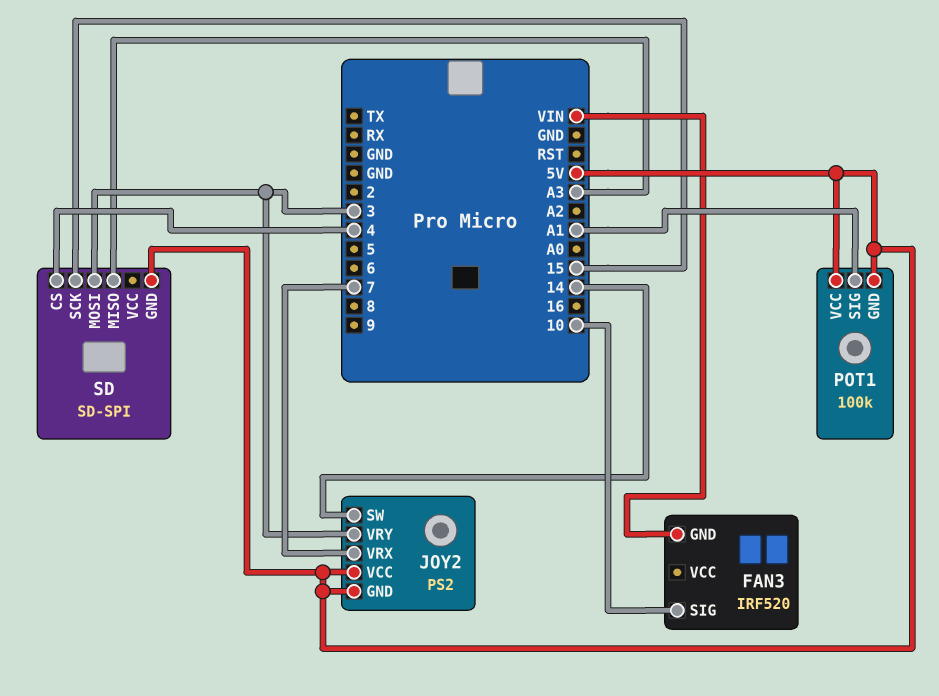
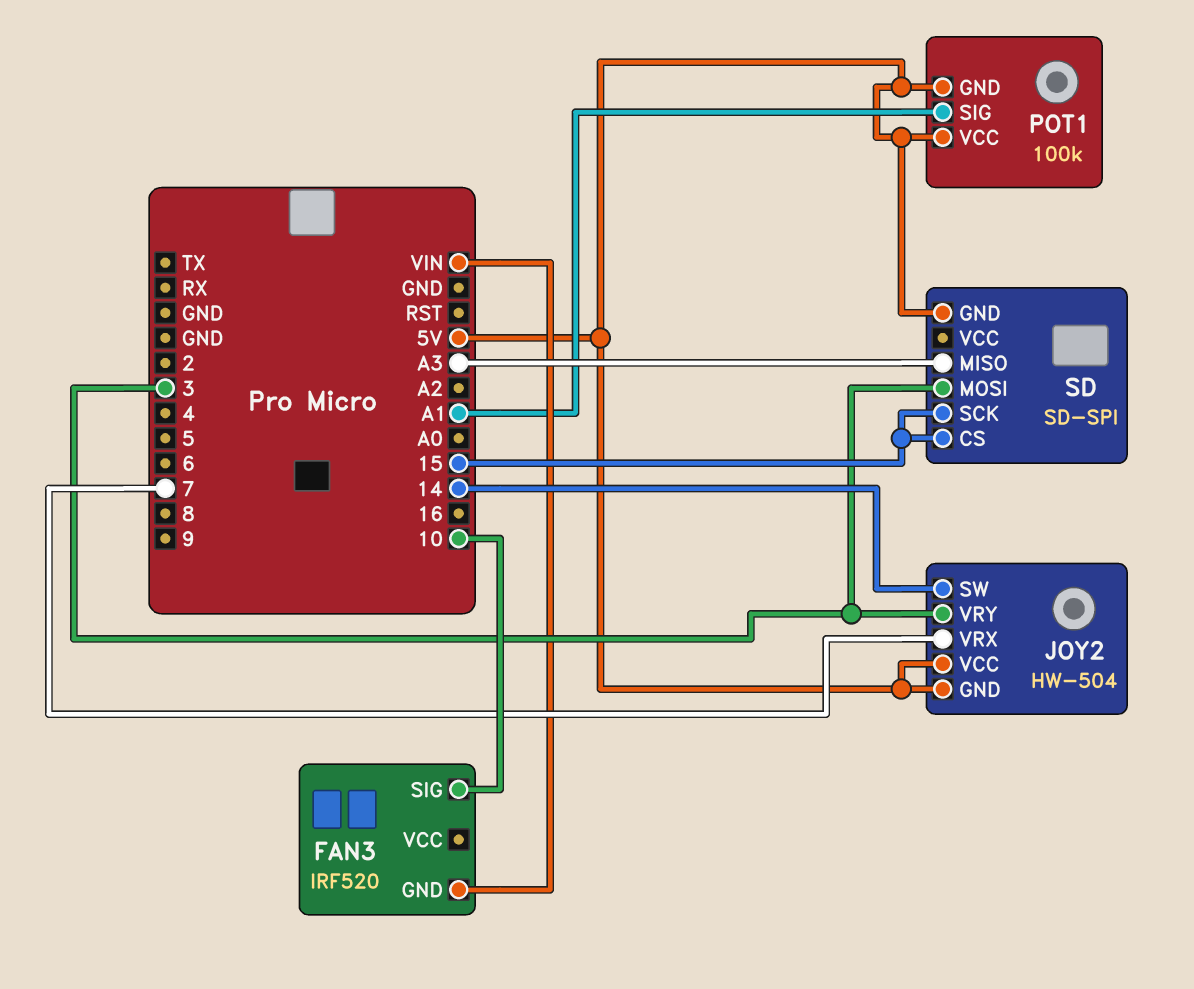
JOY2: PS2 -> HW-504
SD pin CS: 4 -> 15

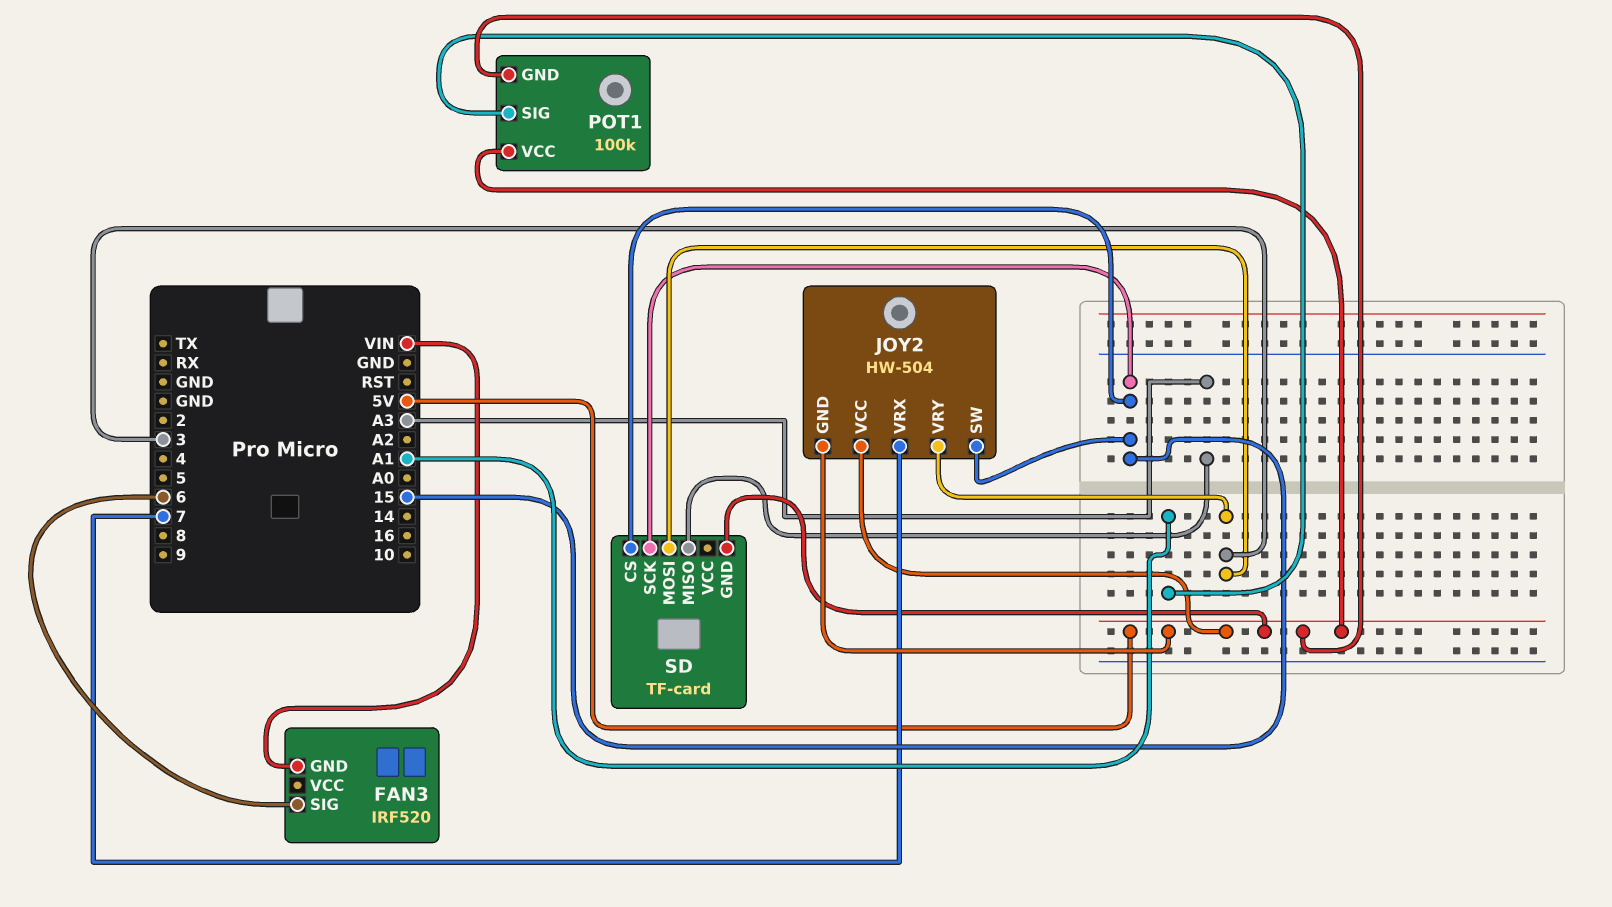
FAN3 pin SIG: 10 -> 6
JOY2 pin SW: 14 -> 15
SD: SD-SPI -> TF-card

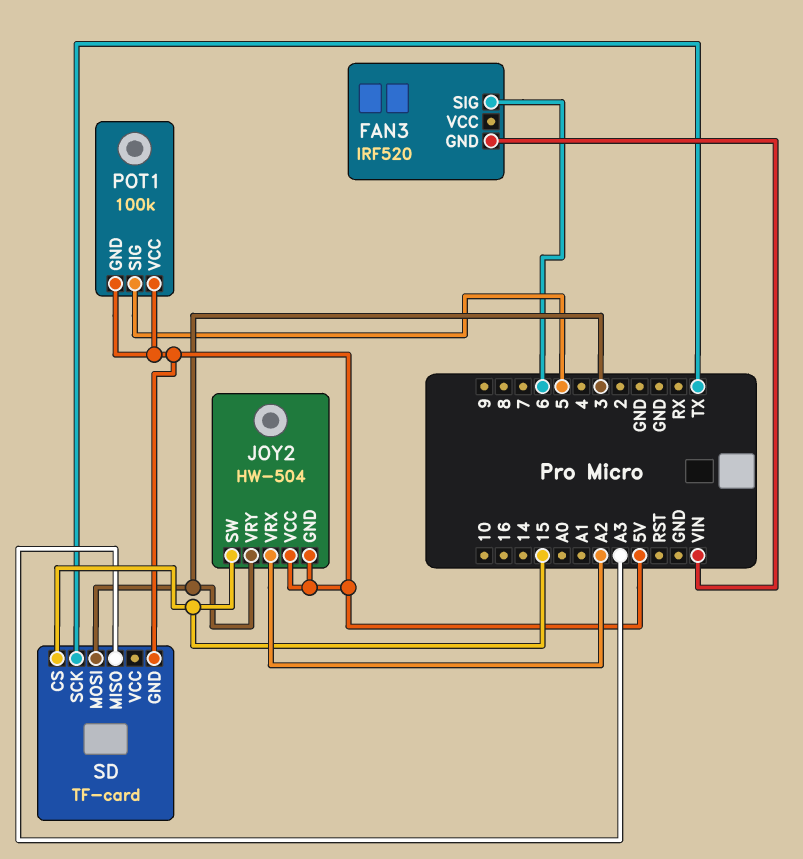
JOY2 pin VRX: 7 -> A2
POT1 pin SIG: A1 -> 5
SD pin SCK: 15 -> TX

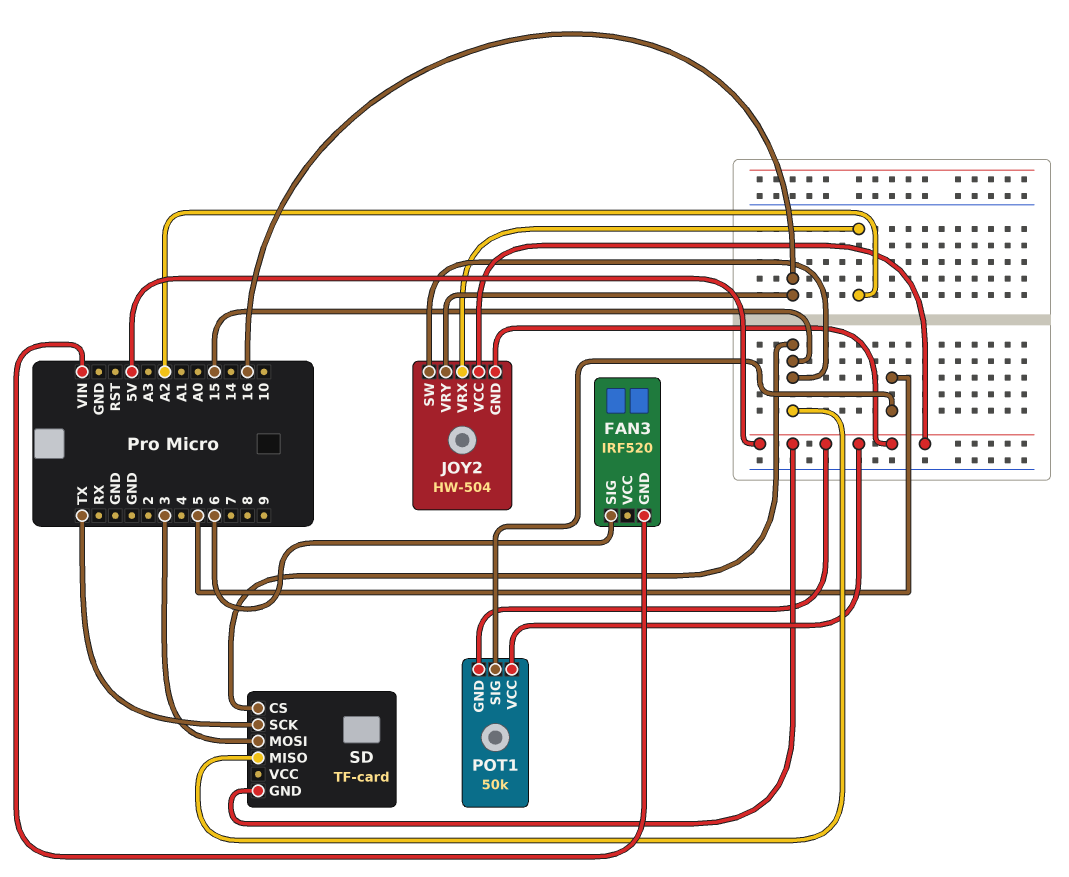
JOY2 pin VRY: 3 -> 16
POT1: 100k -> 50k
SD pin MISO: A3 -> 15

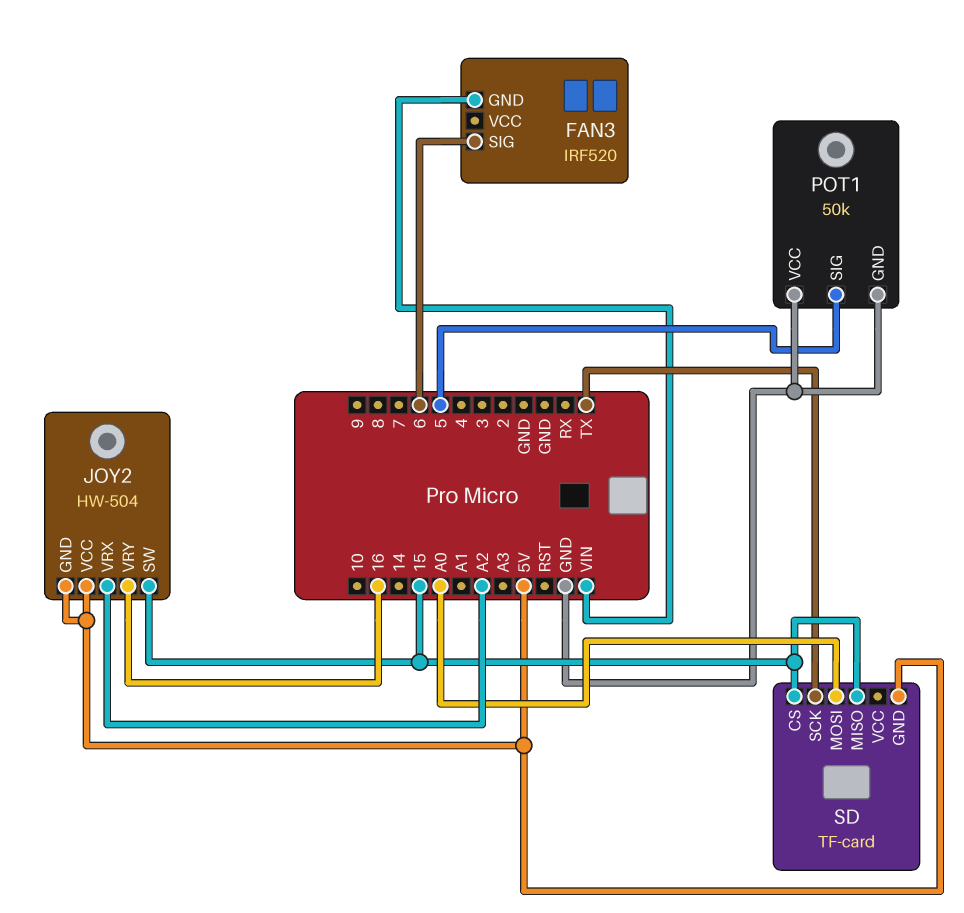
POT1 pin GND: 5V -> GND
POT1 pin VCC: 5V -> GND
SD pin MOSI: 3 -> A0

